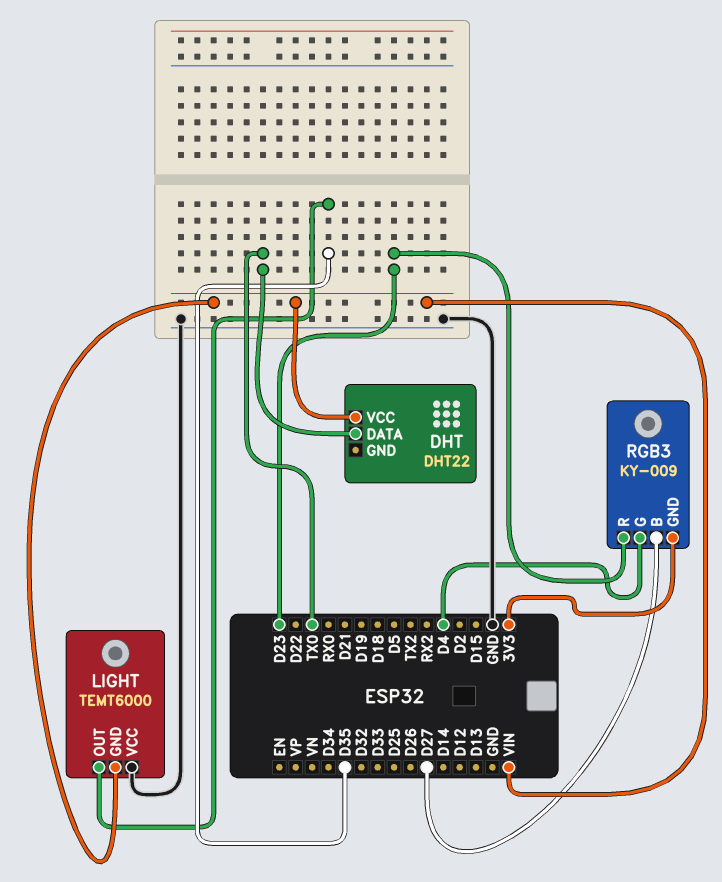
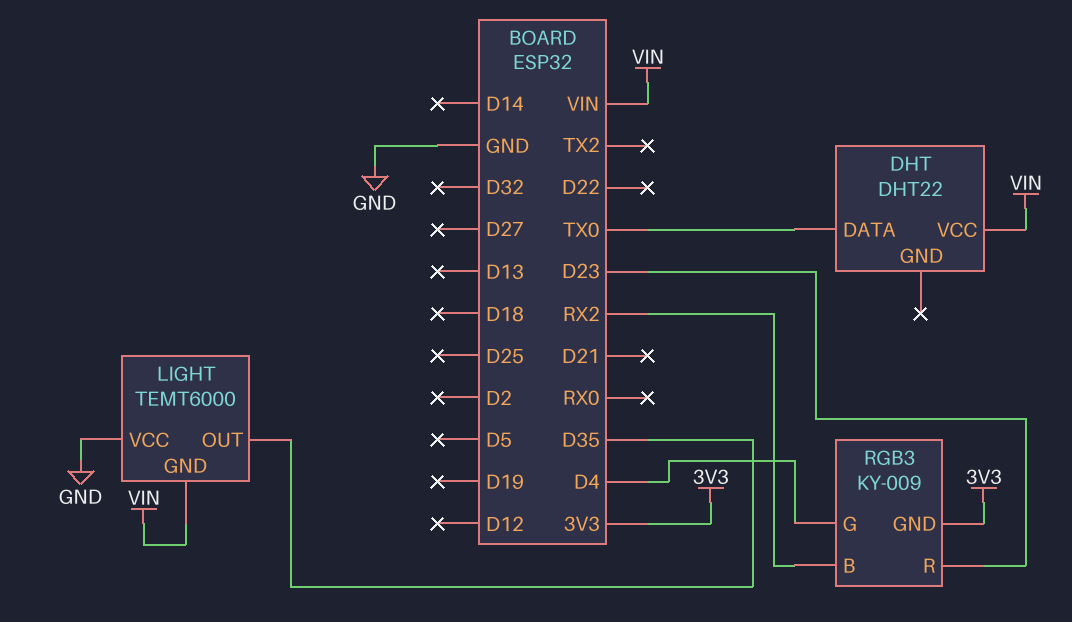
RGB3 pin B: D27 -> RX2

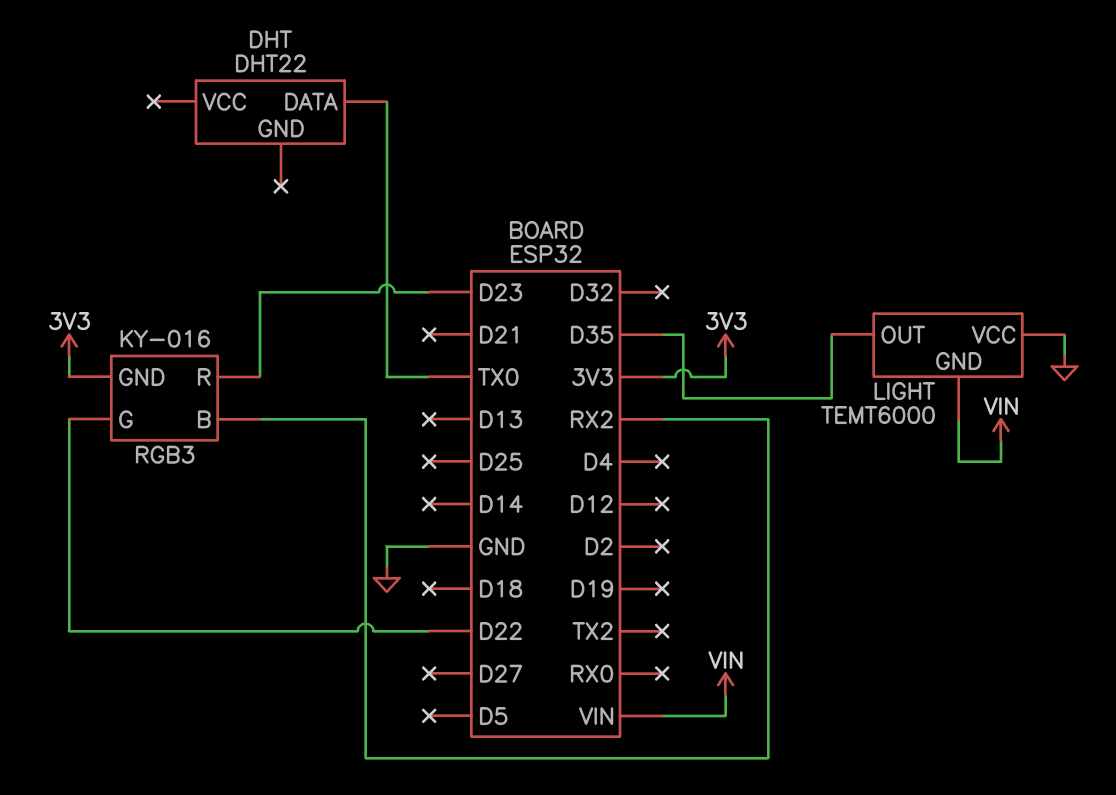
DHT pin VCC: VIN -> none
RGB3: KY-009 -> KY-016
RGB3 pin G: D4 -> D22

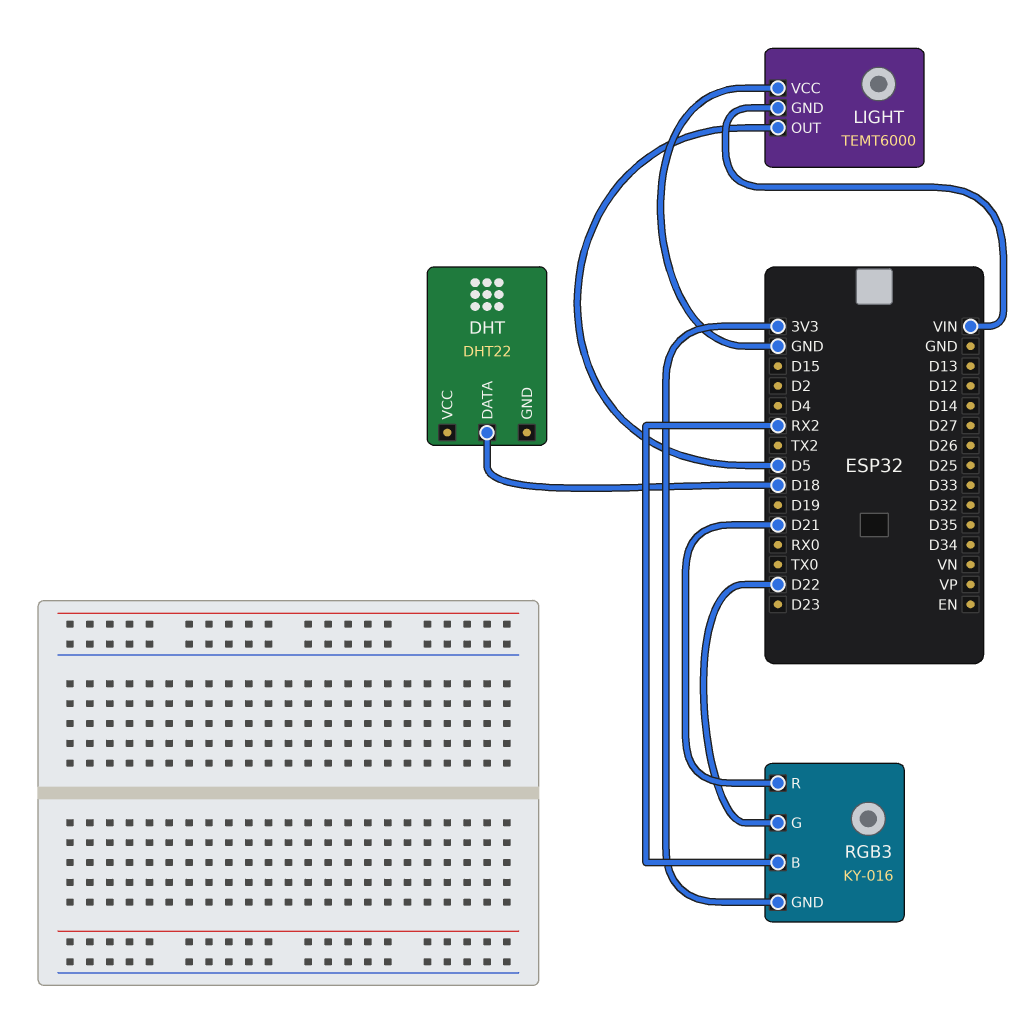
DHT pin DATA: TX0 -> D18
LIGHT pin OUT: D35 -> D5
RGB3 pin R: D23 -> D21

